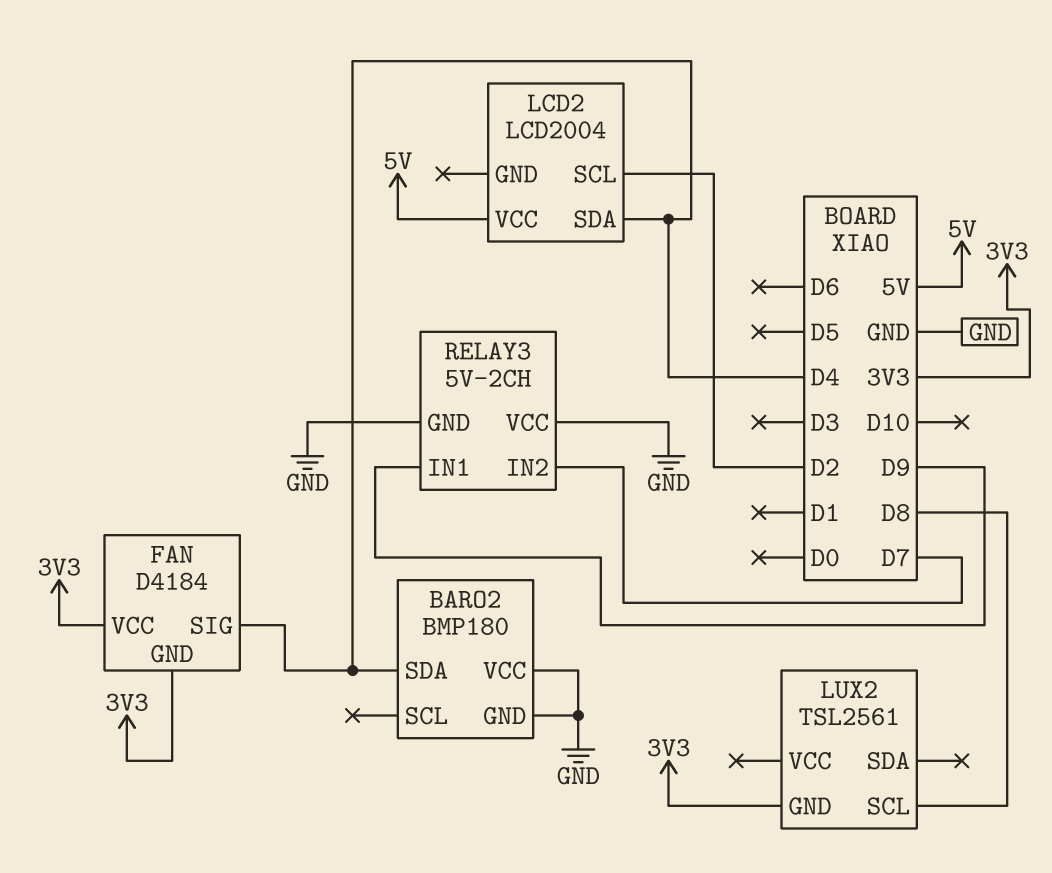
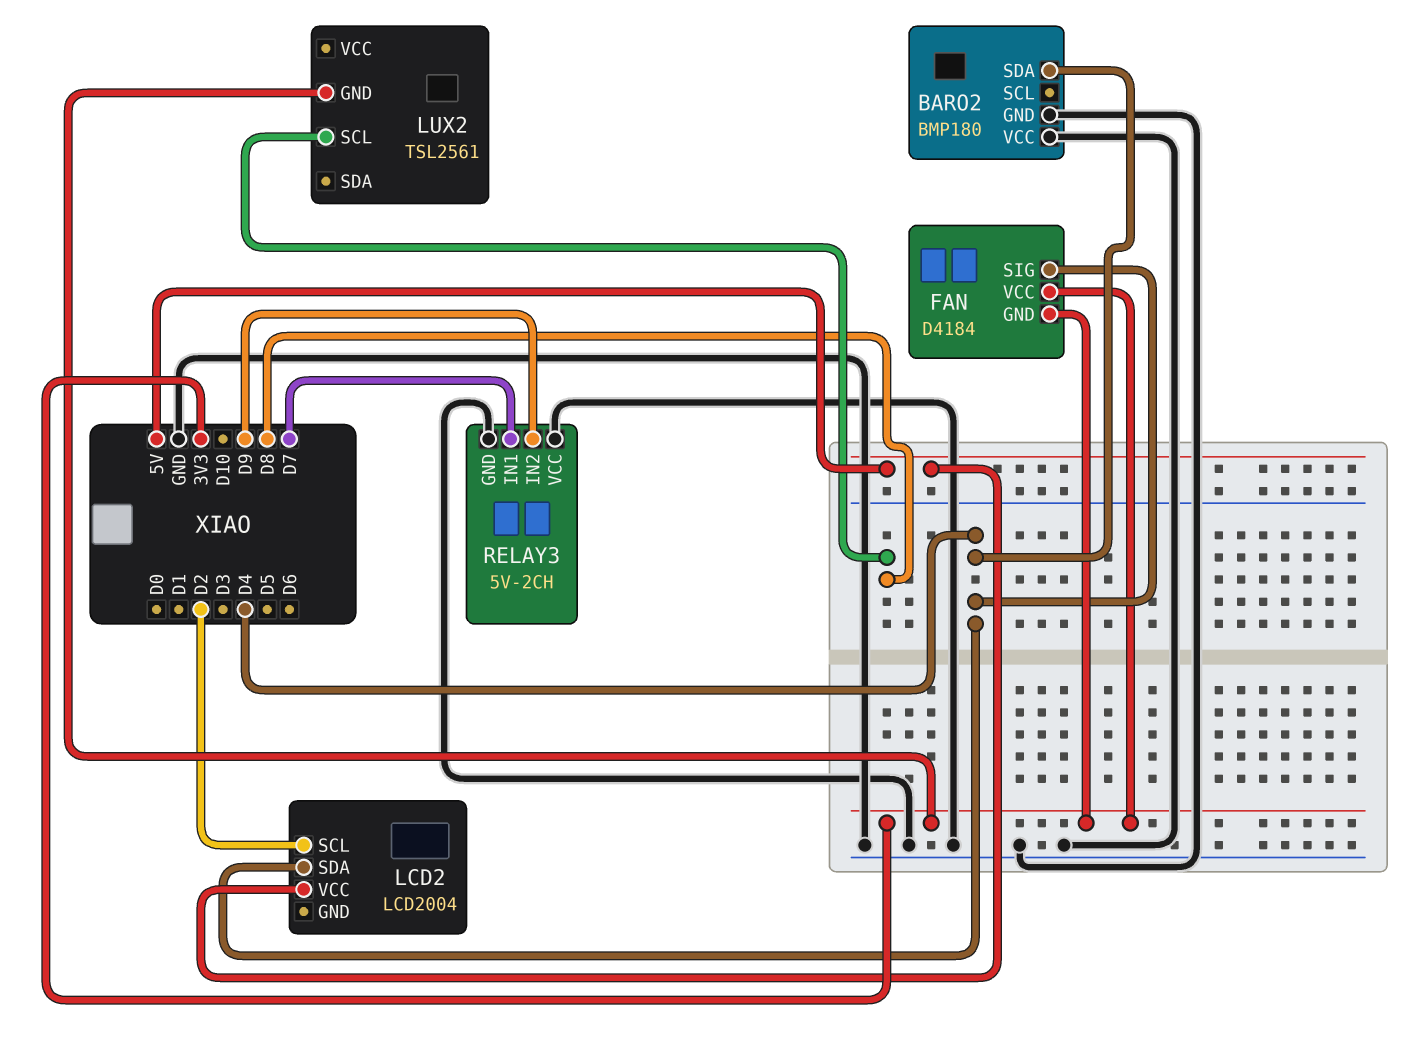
RELAY3 pin IN1: D9 -> D7
RELAY3 pin IN2: D7 -> D9

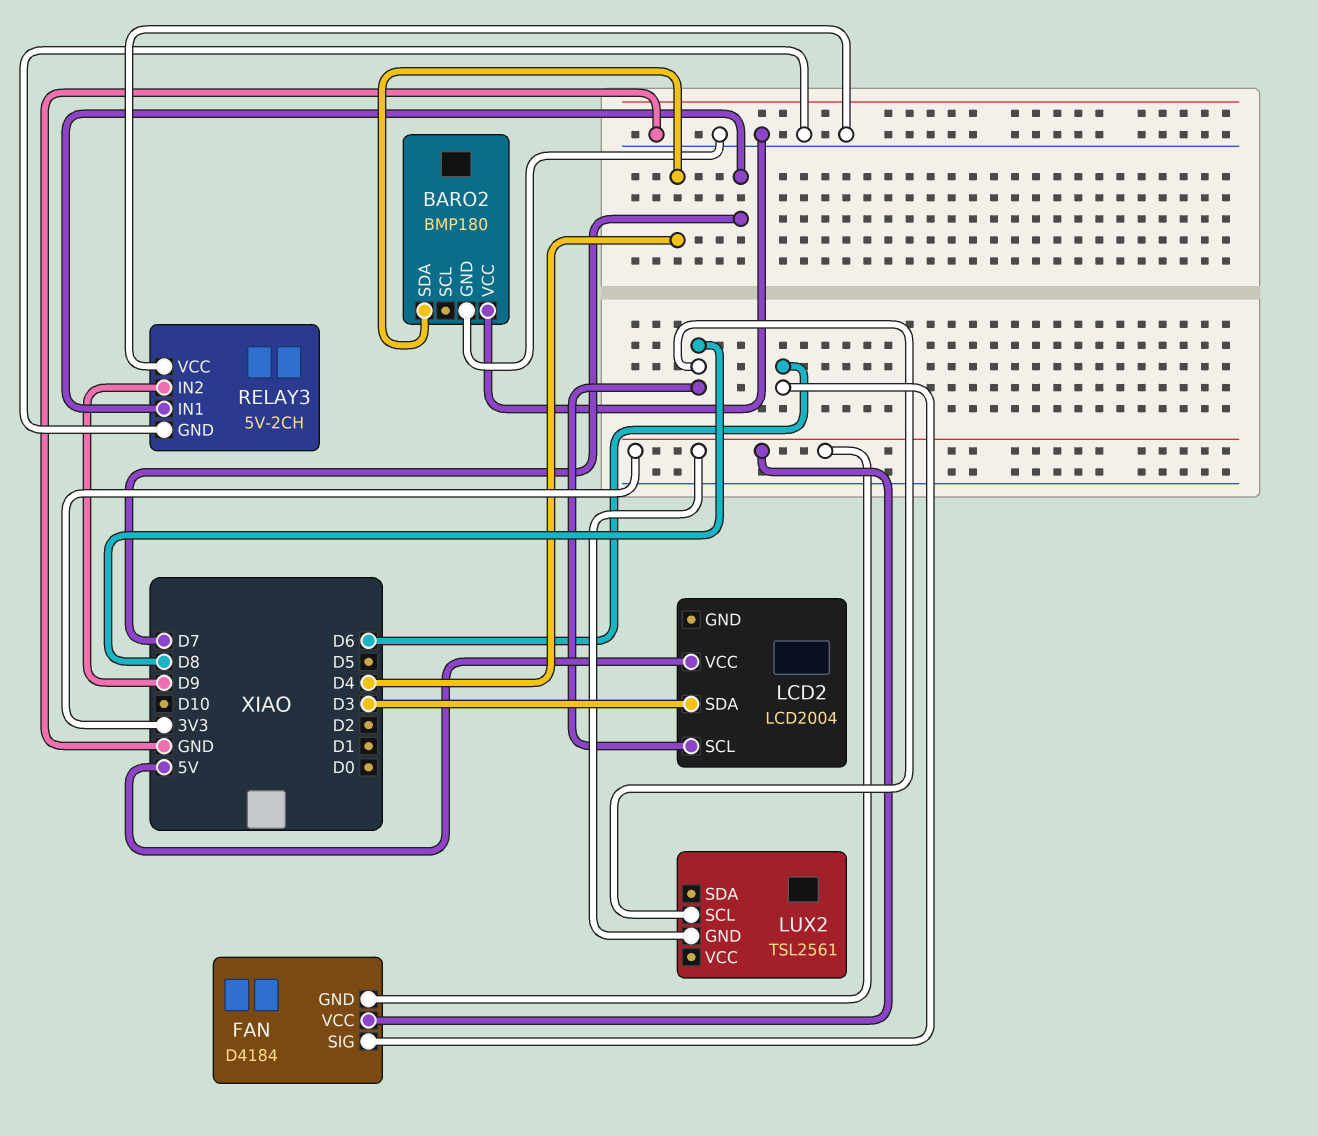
FAN pin SIG: D4 -> D6
LCD2 pin SCL: D2 -> D8
LCD2 pin SDA: D4 -> D3

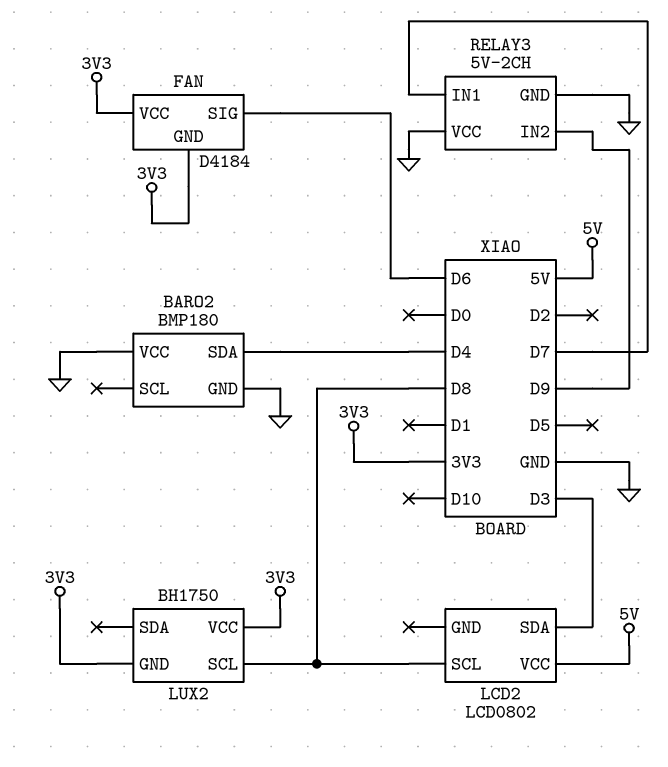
LCD2: LCD2004 -> LCD0802
LUX2: TSL2561 -> BH1750
LUX2 pin VCC: none -> 3V3

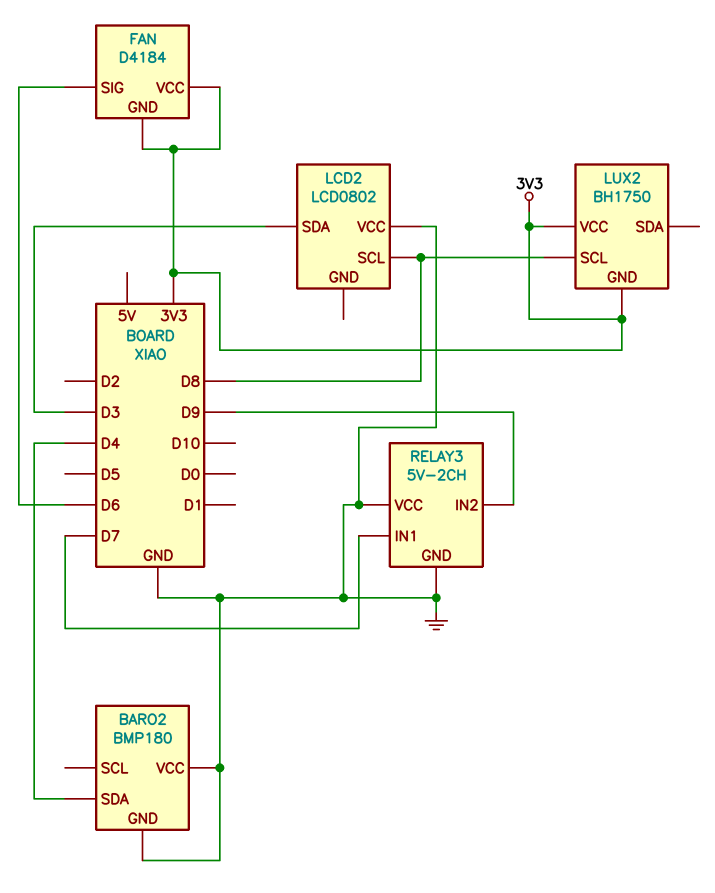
LCD2 pin VCC: 5V -> GND

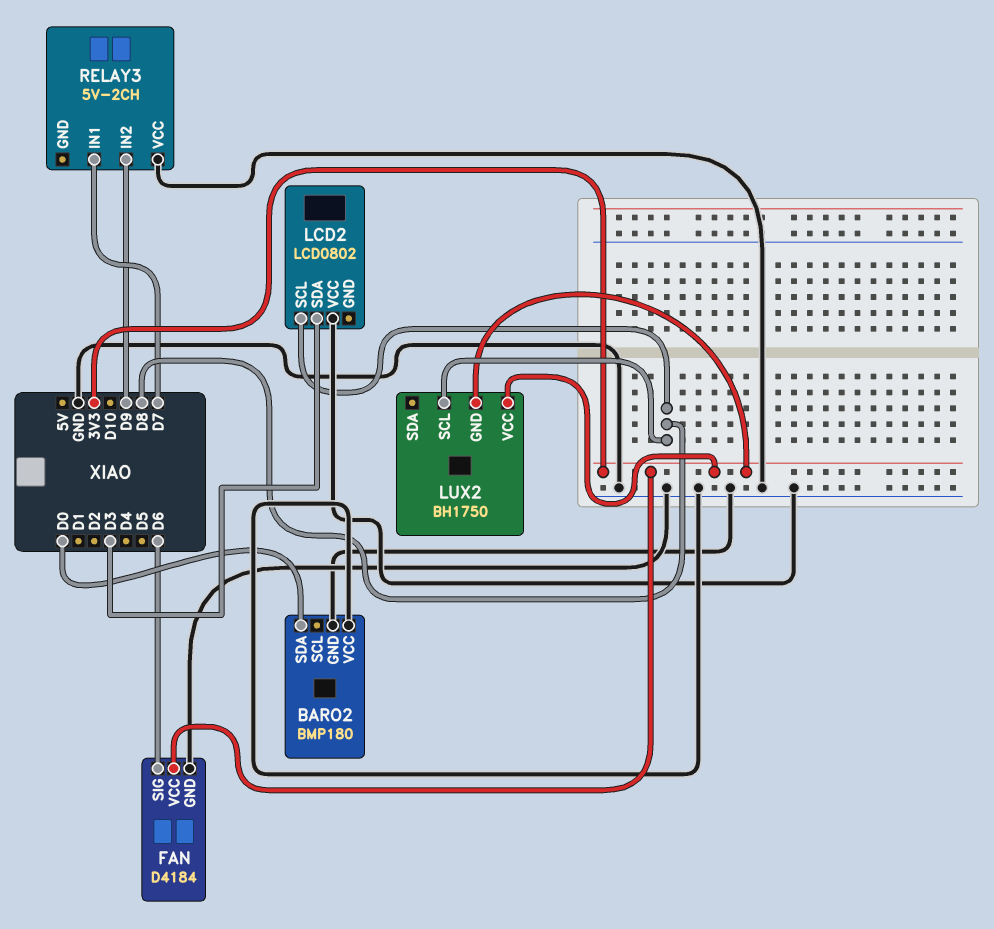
BARO2 pin SDA: D4 -> D0
FAN pin GND: 3V3 -> GND
RELAY3 pin GND: GND -> none

